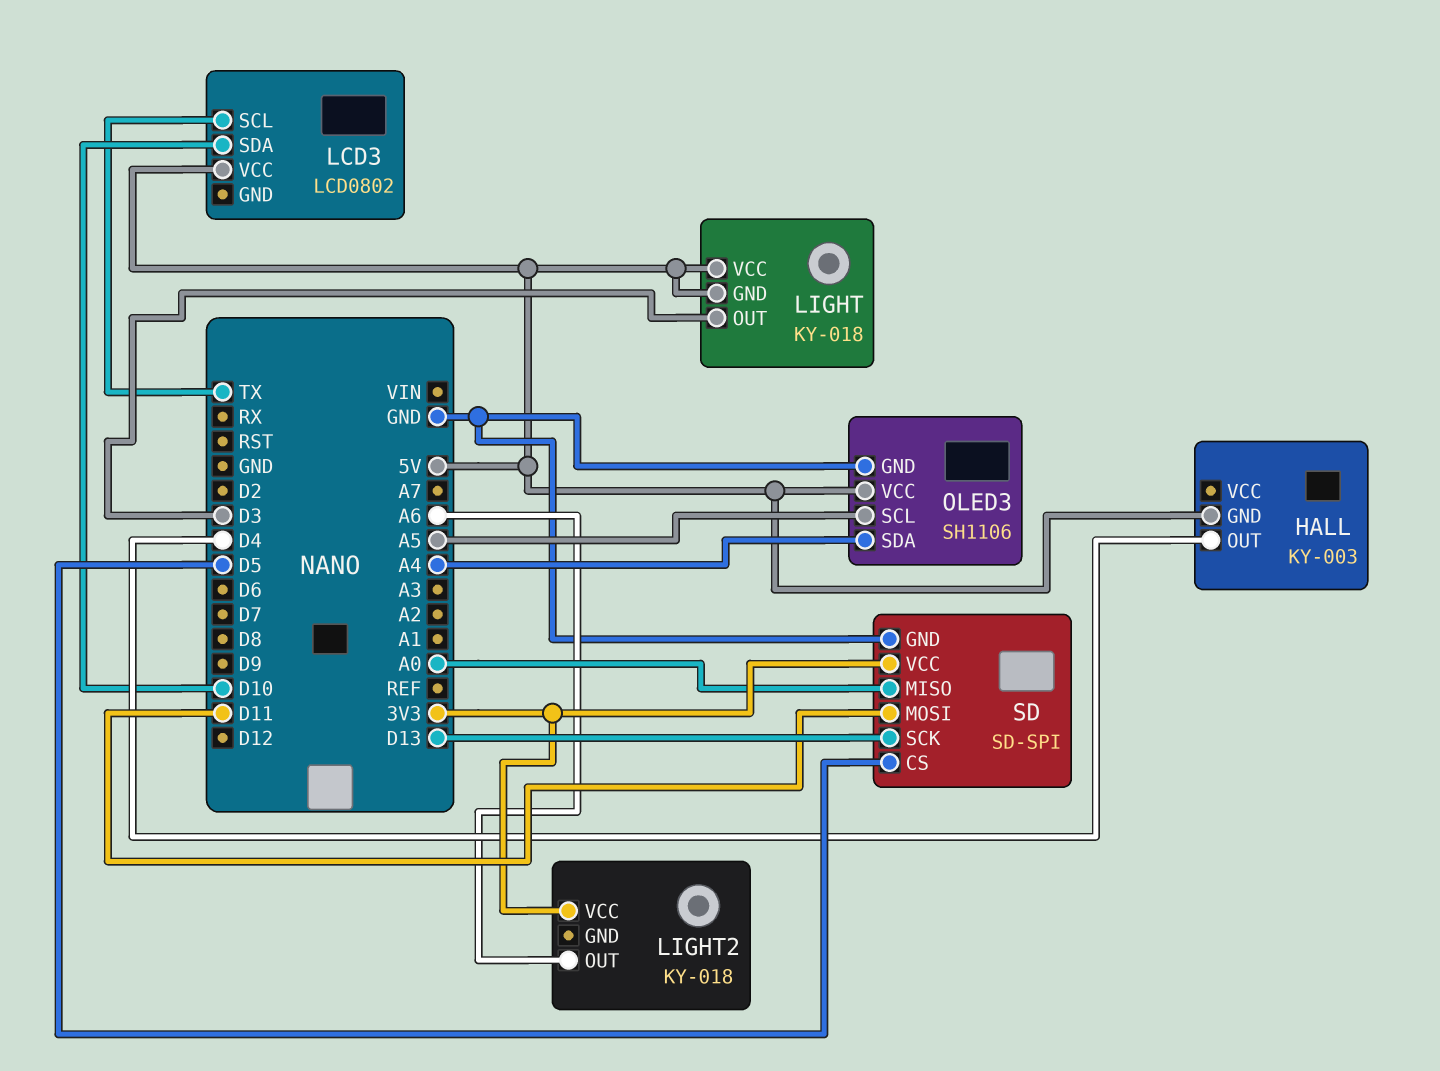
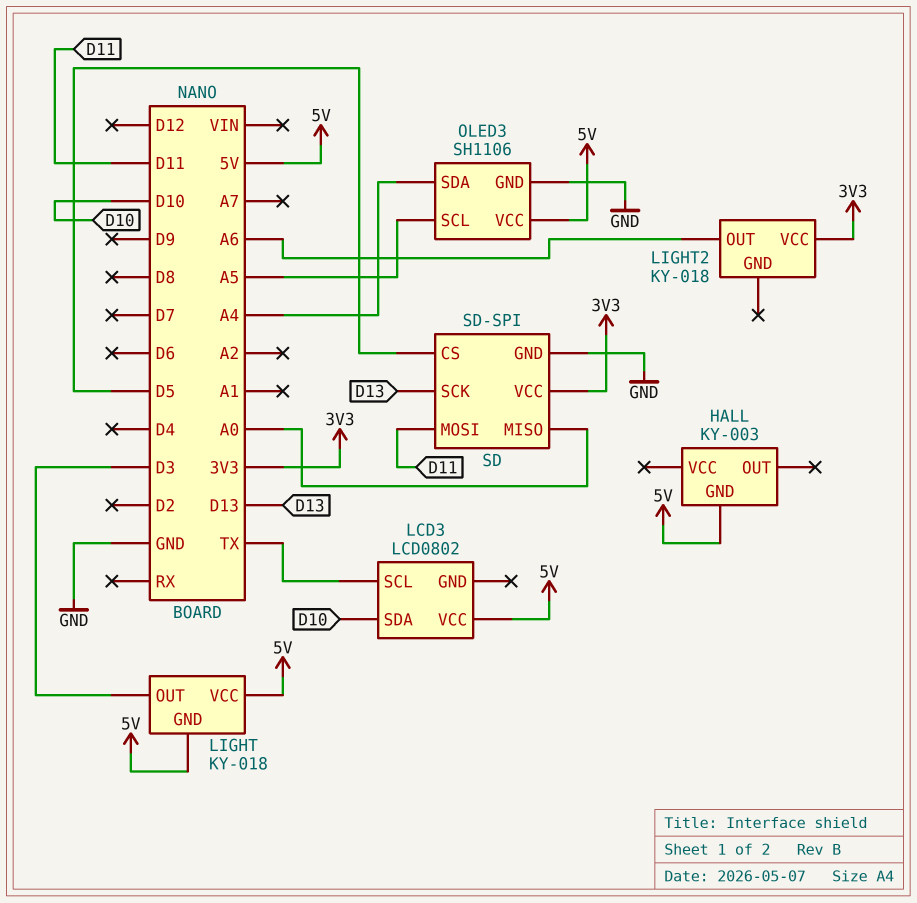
HALL pin OUT: D4 -> none

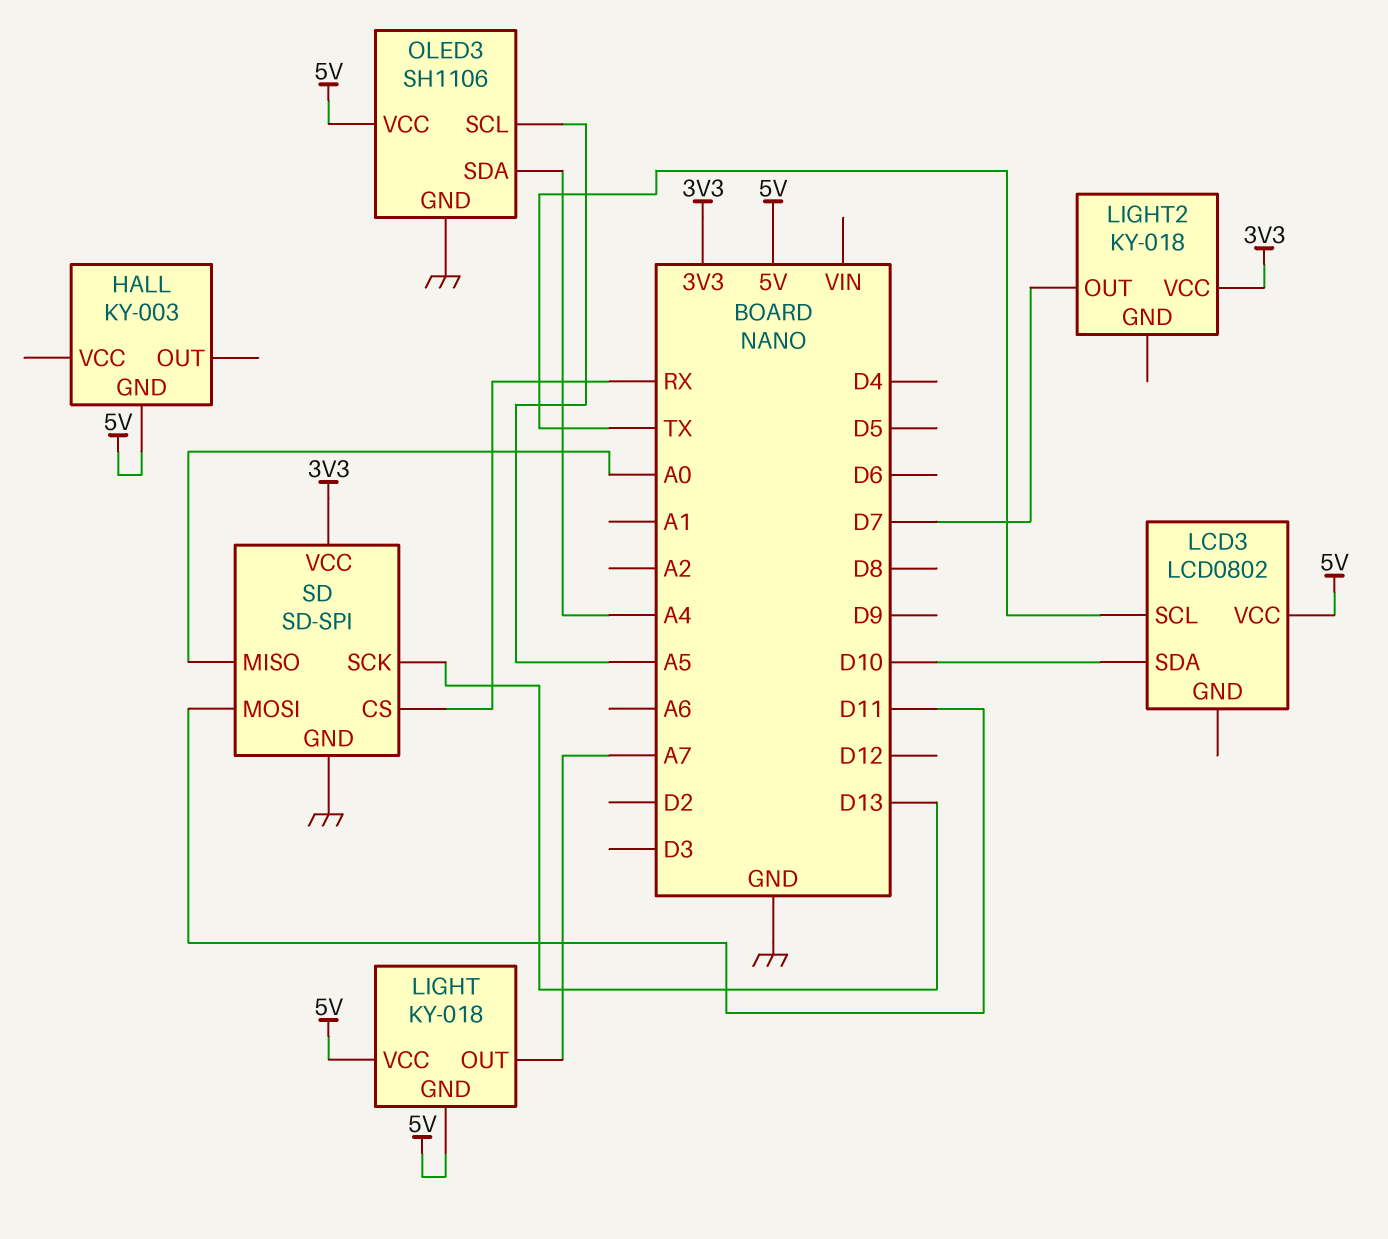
LIGHT pin OUT: D3 -> A7
LIGHT2 pin OUT: A6 -> D7
SD pin CS: D5 -> RX

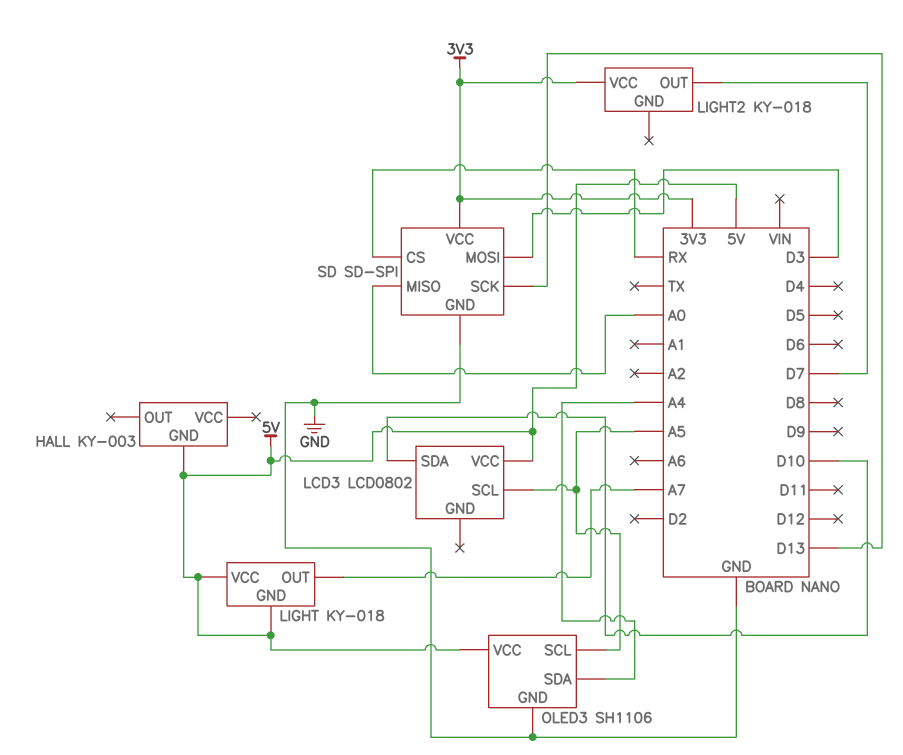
LCD3 pin SCL: TX -> A5
SD pin MOSI: D11 -> D3

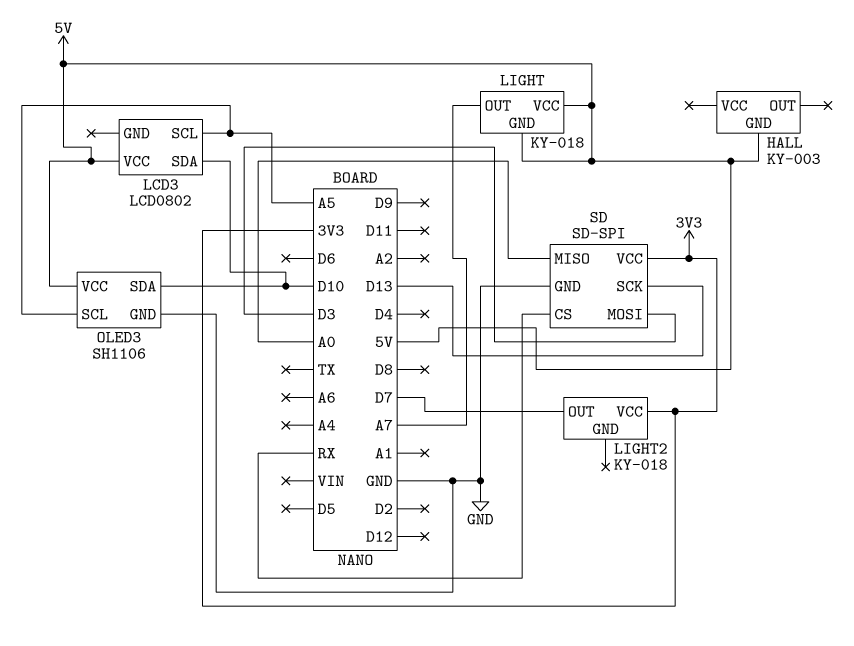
OLED3 pin SDA: A4 -> D10

